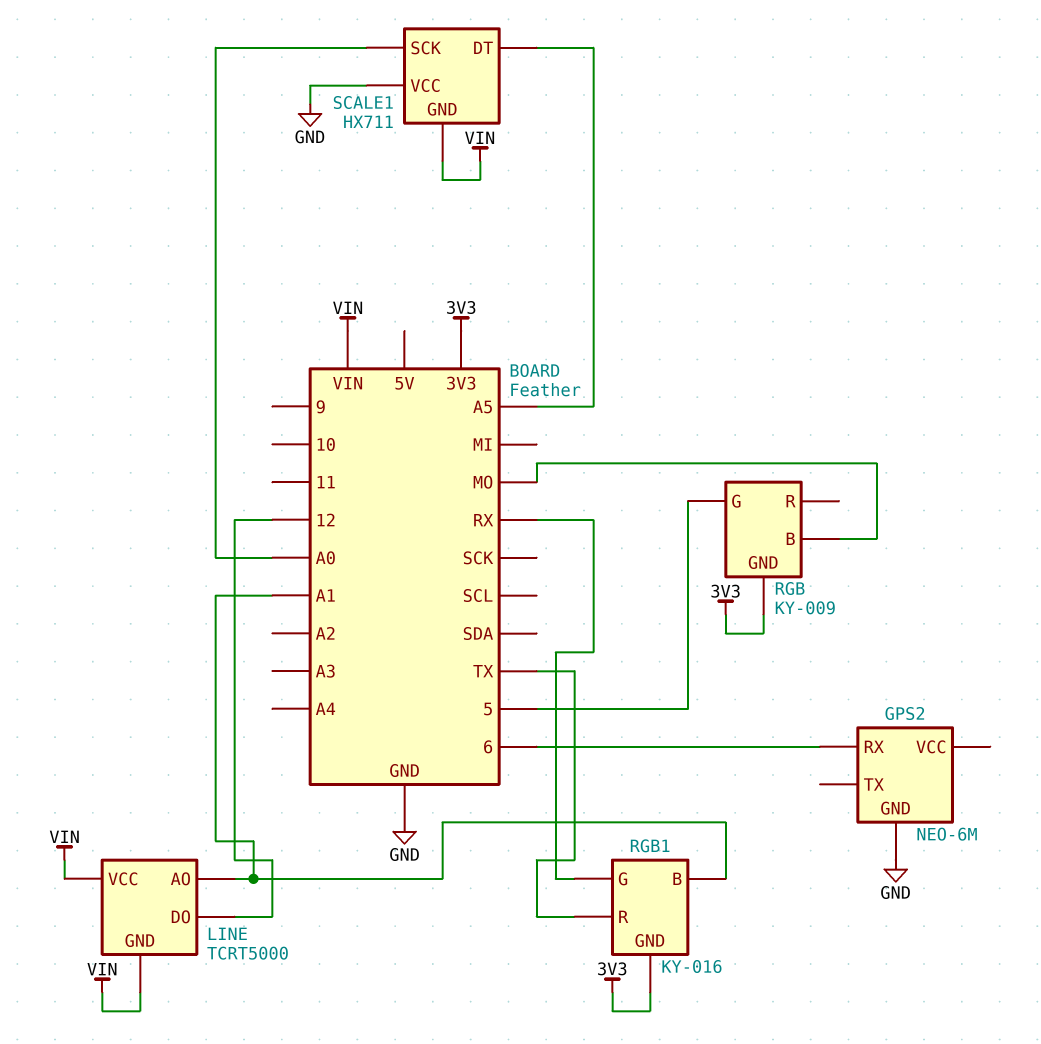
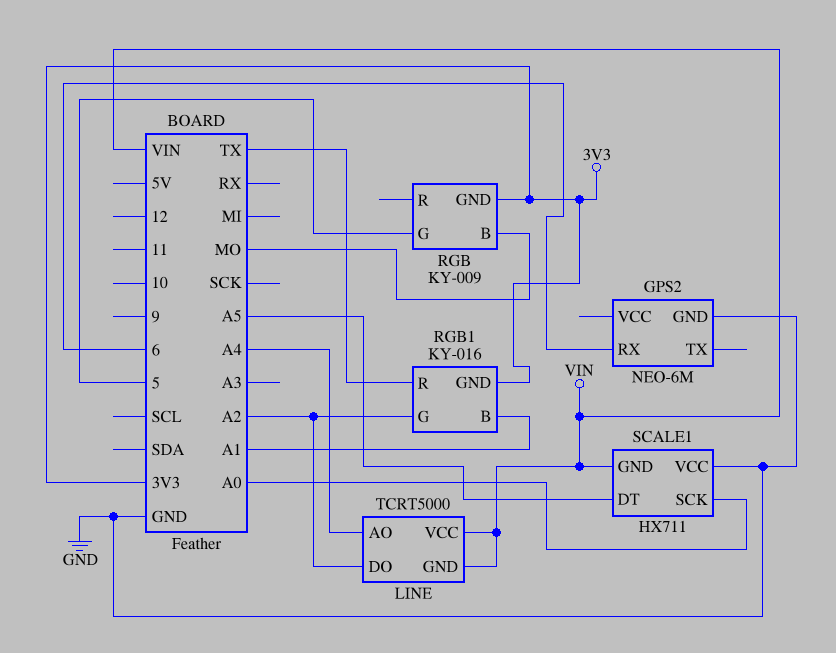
LINE pin AO: A1 -> A4
LINE pin DO: 12 -> A2
RGB1 pin G: RX -> A2

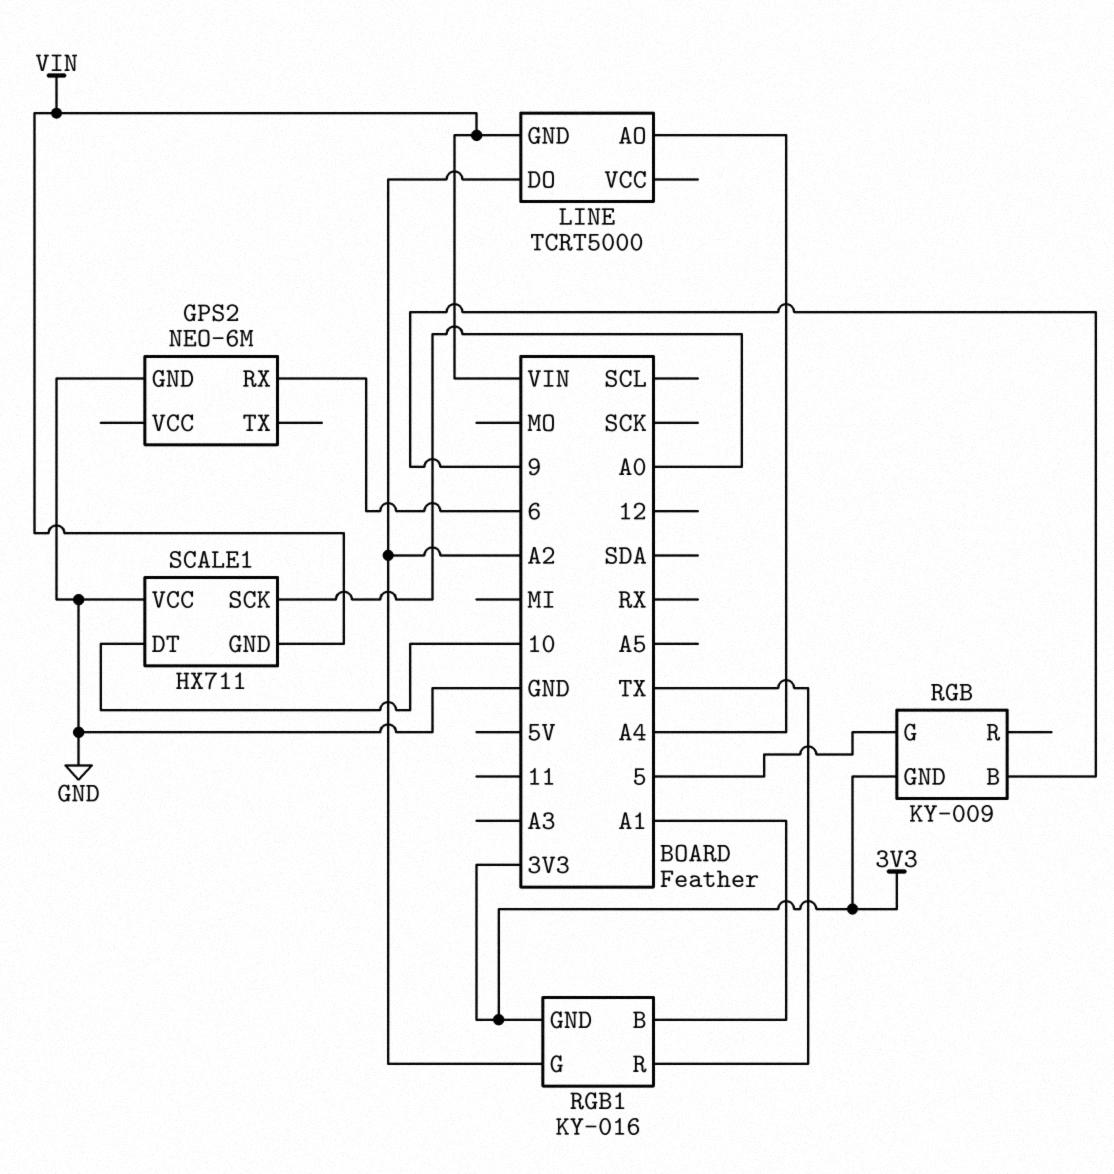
LINE pin VCC: VIN -> none
RGB pin B: MO -> 9
SCALE1 pin DT: A5 -> 10

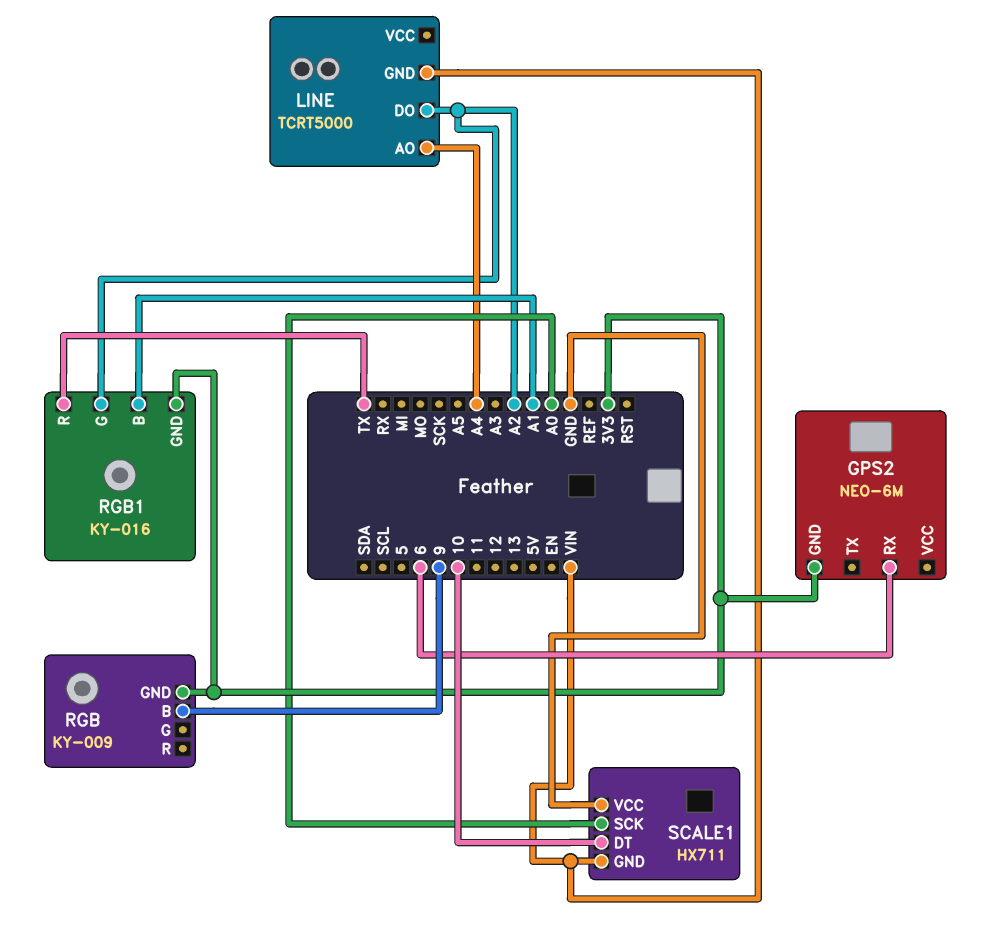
GPS2 pin GND: GND -> 3V3
RGB pin G: 5 -> none

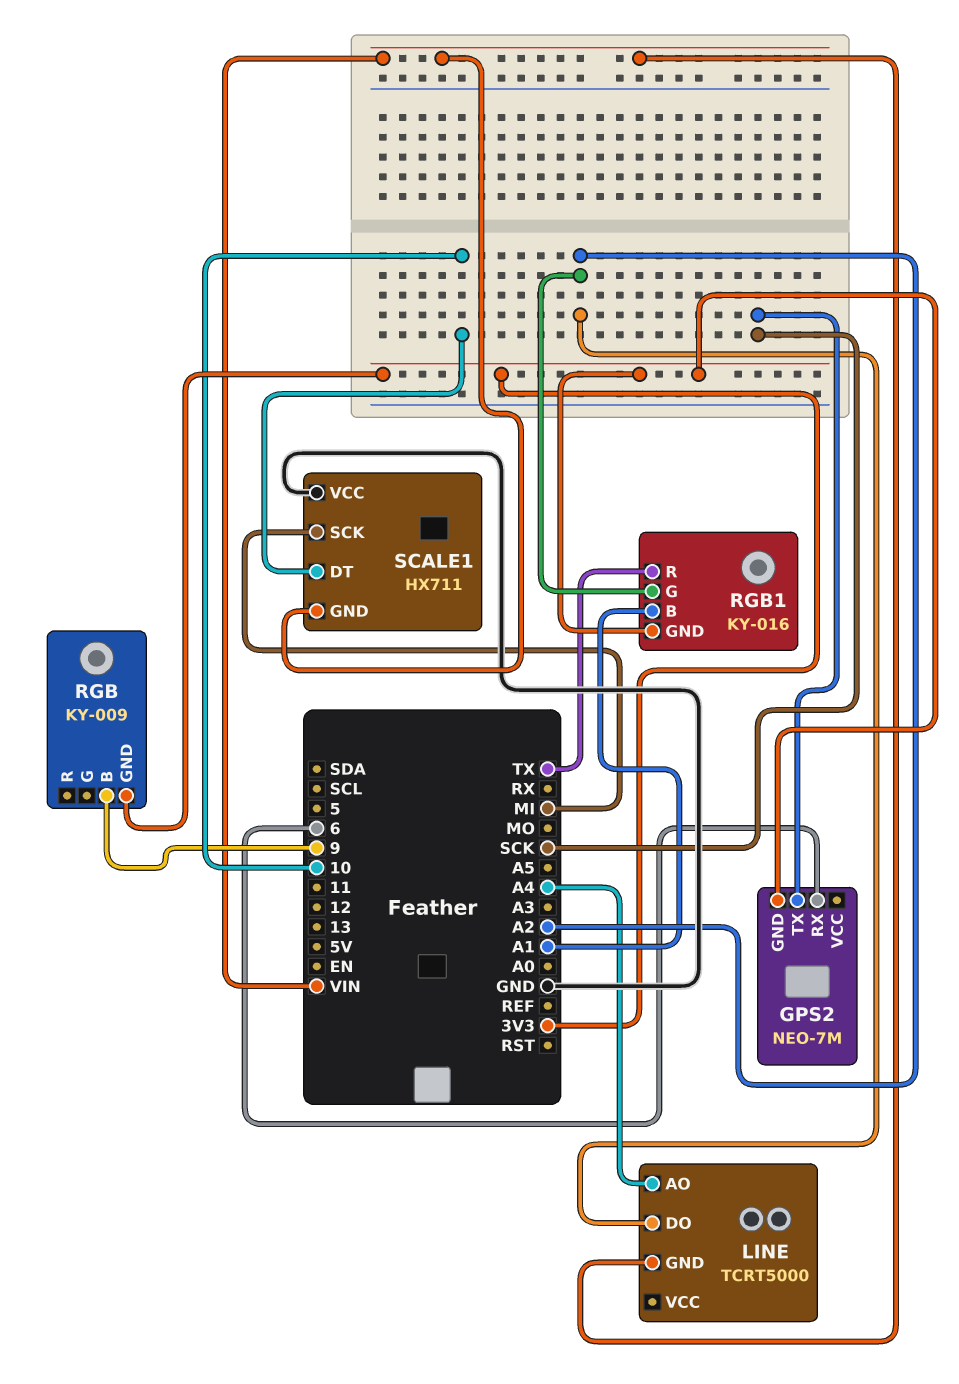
GPS2: NEO-6M -> NEO-7M
GPS2 pin TX: none -> SCK
SCALE1 pin SCK: A0 -> MI

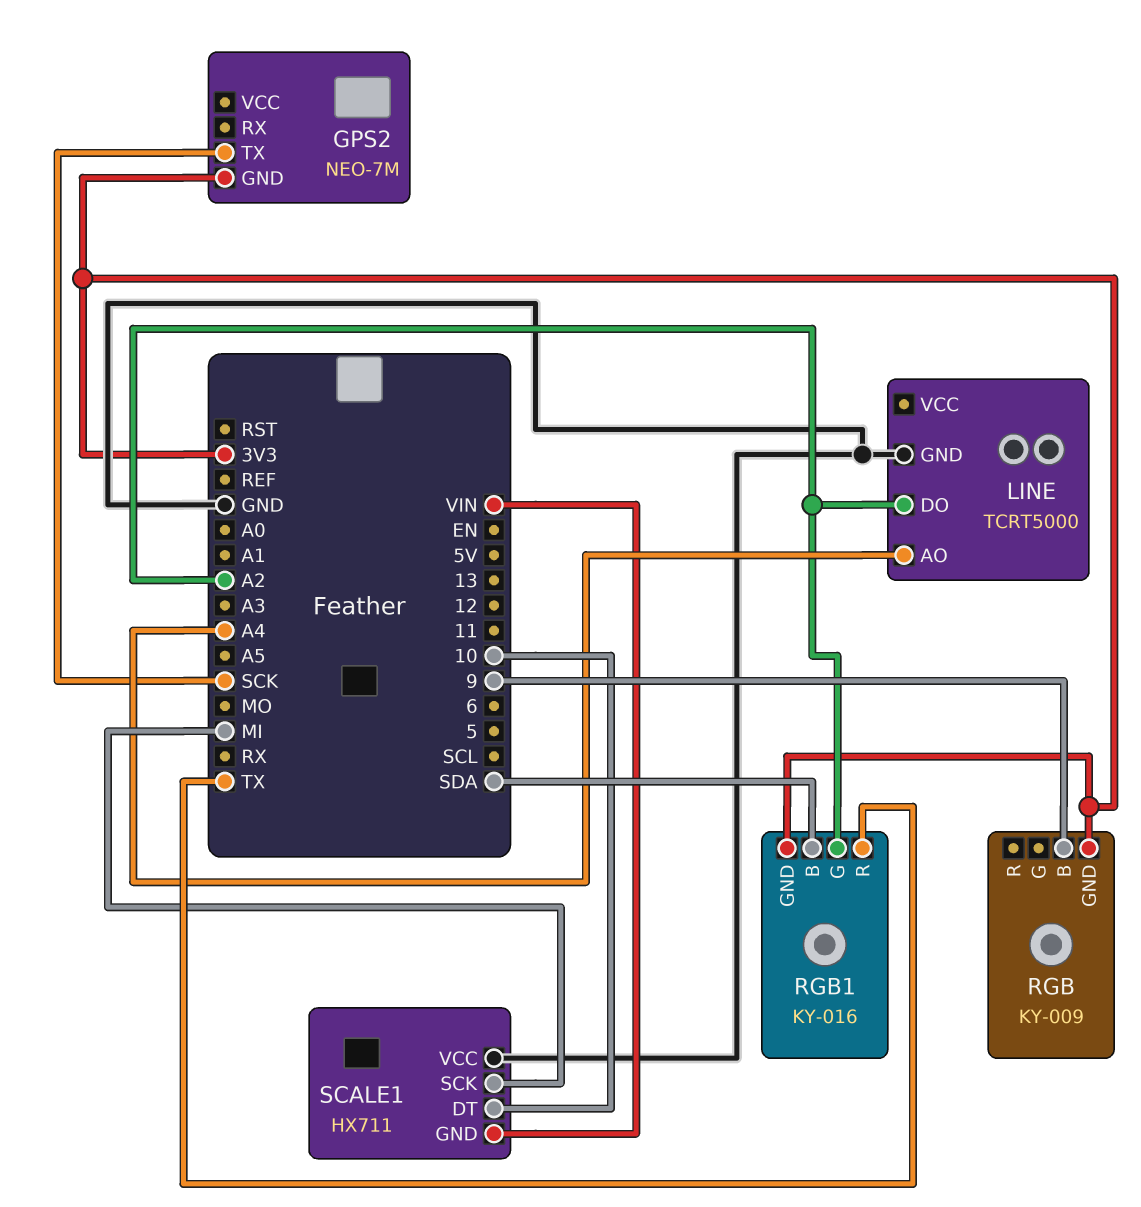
GPS2 pin RX: 6 -> none
LINE pin GND: VIN -> GND
RGB1 pin B: A1 -> SDA

